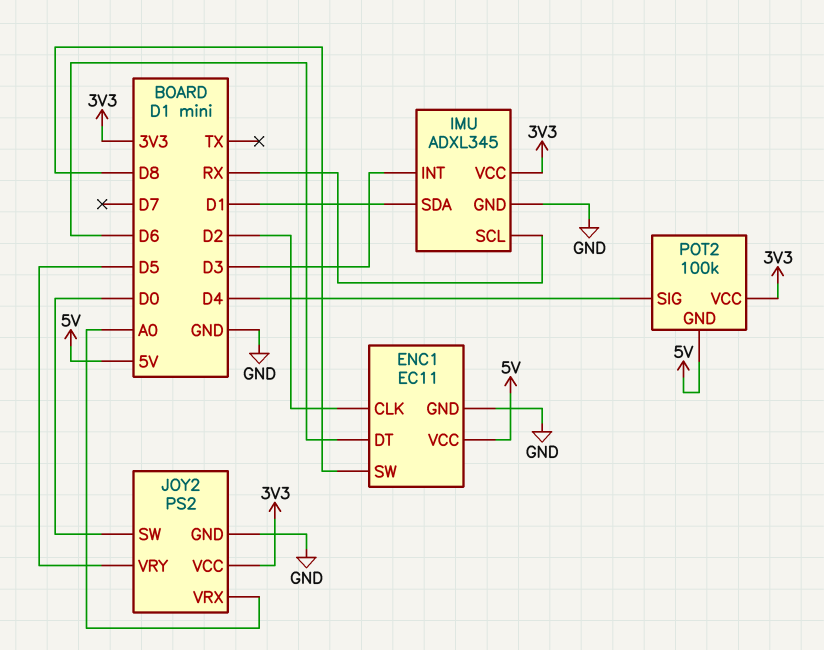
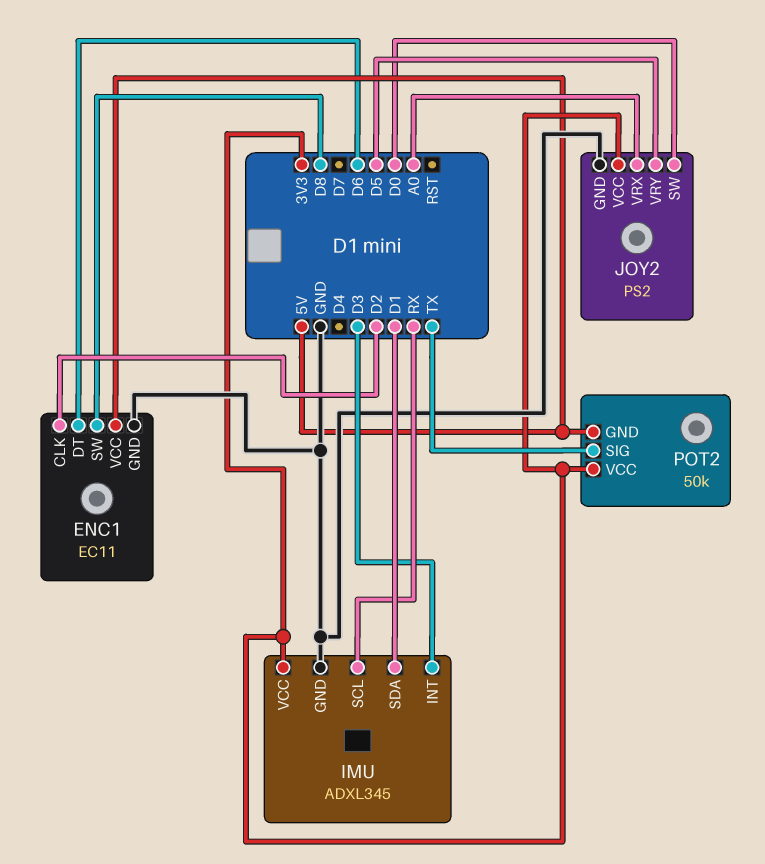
POT2: 100k -> 50k
POT2 pin SIG: D4 -> TX

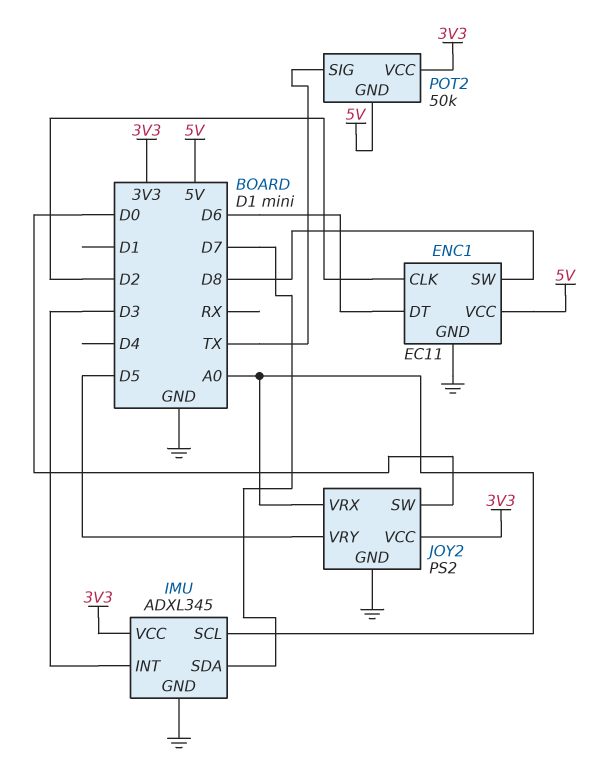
IMU pin SCL: RX -> A0
IMU pin SDA: D1 -> D7

